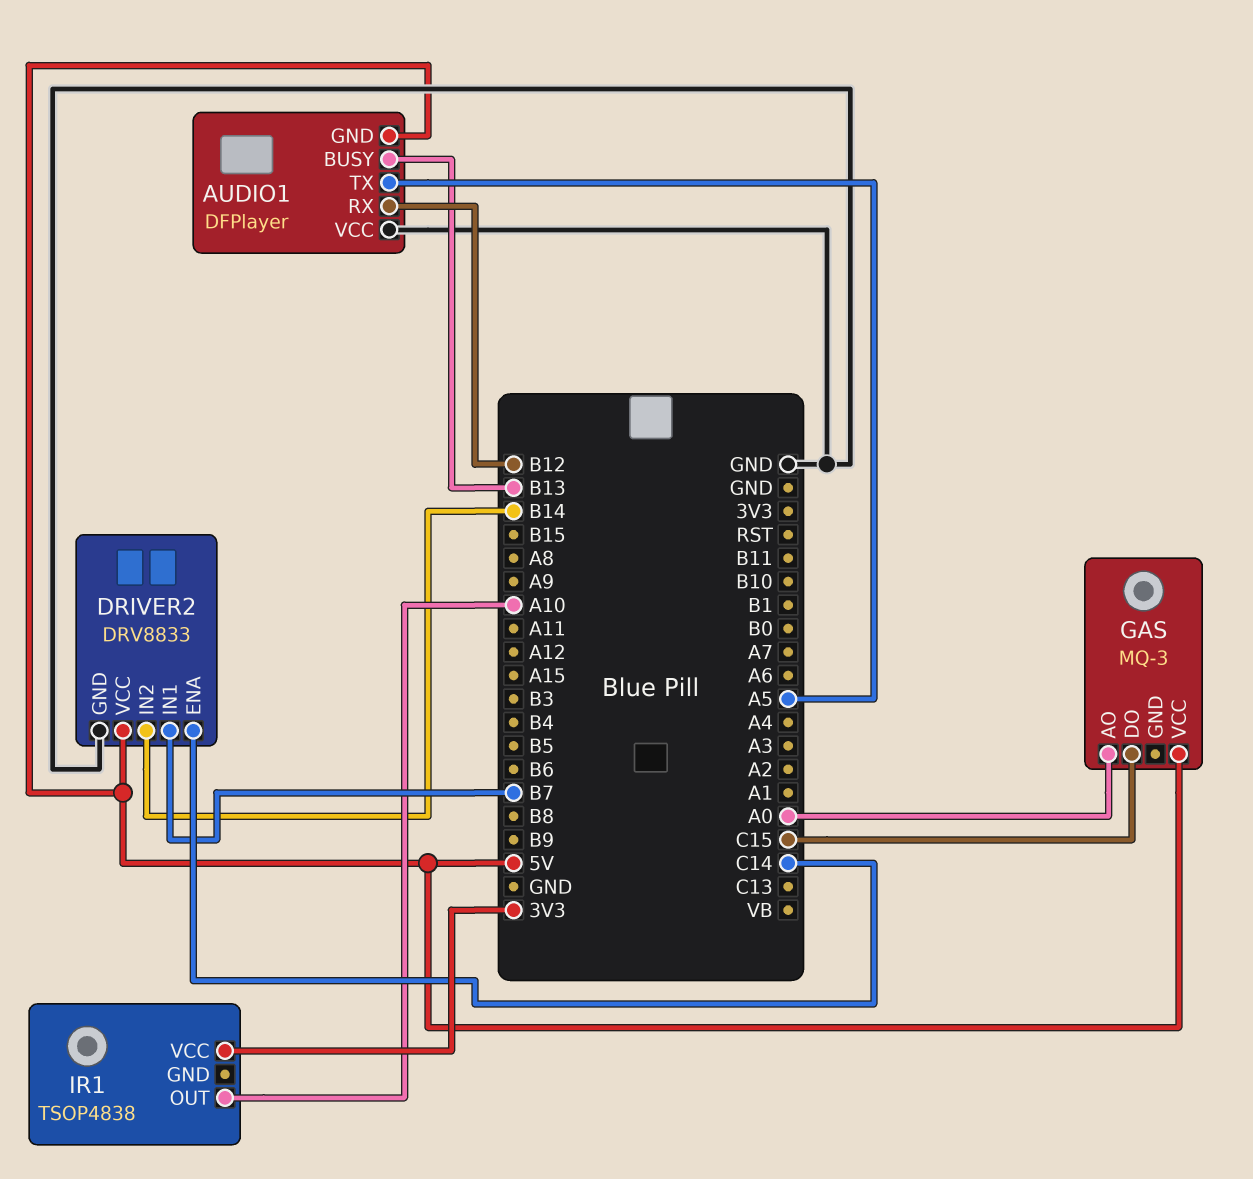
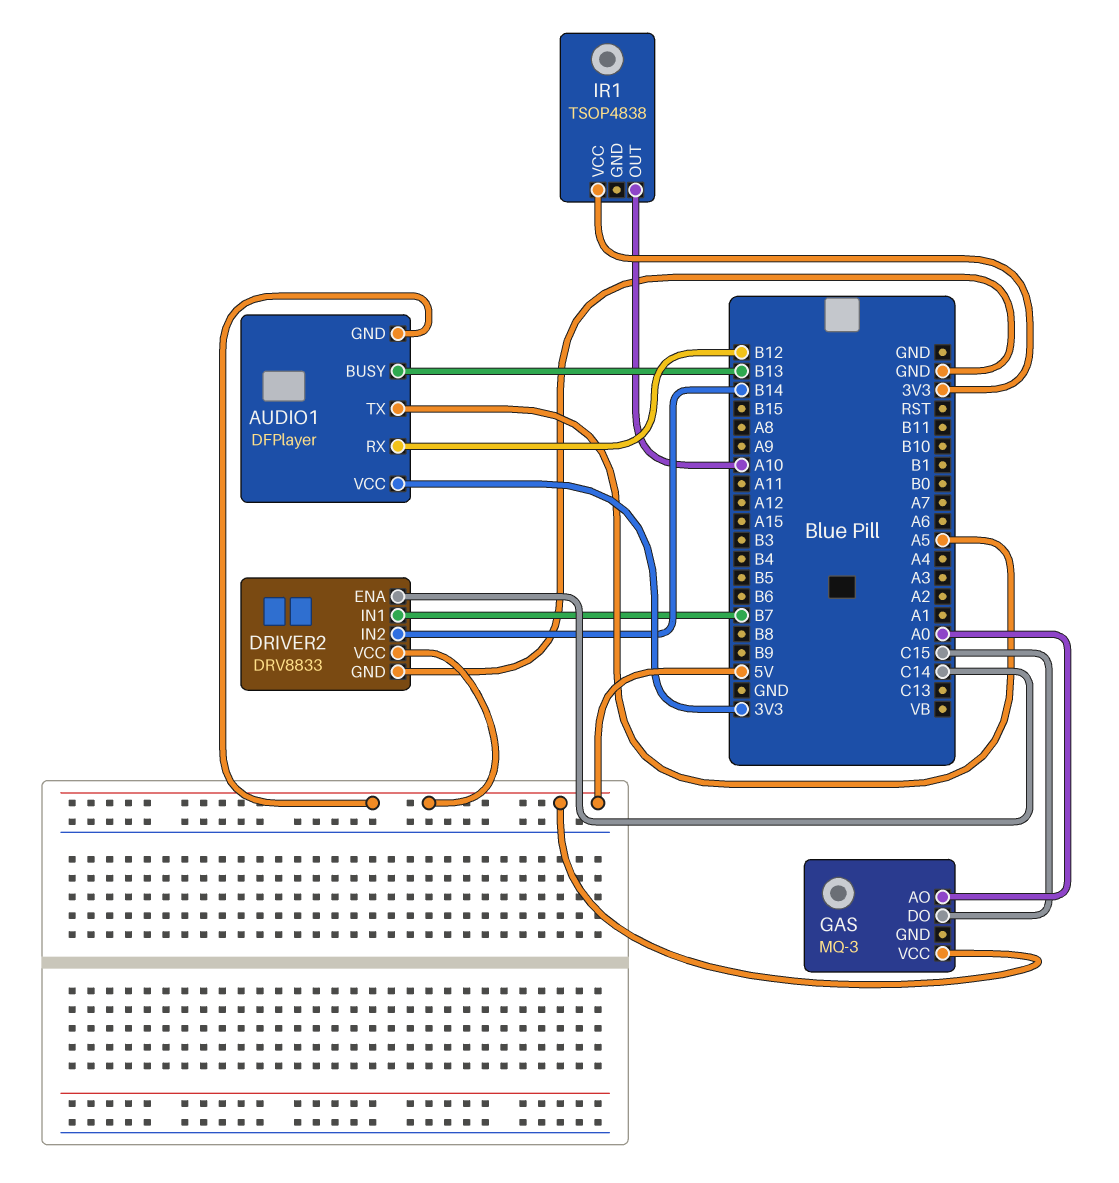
AUDIO1 pin VCC: GND -> 3V3

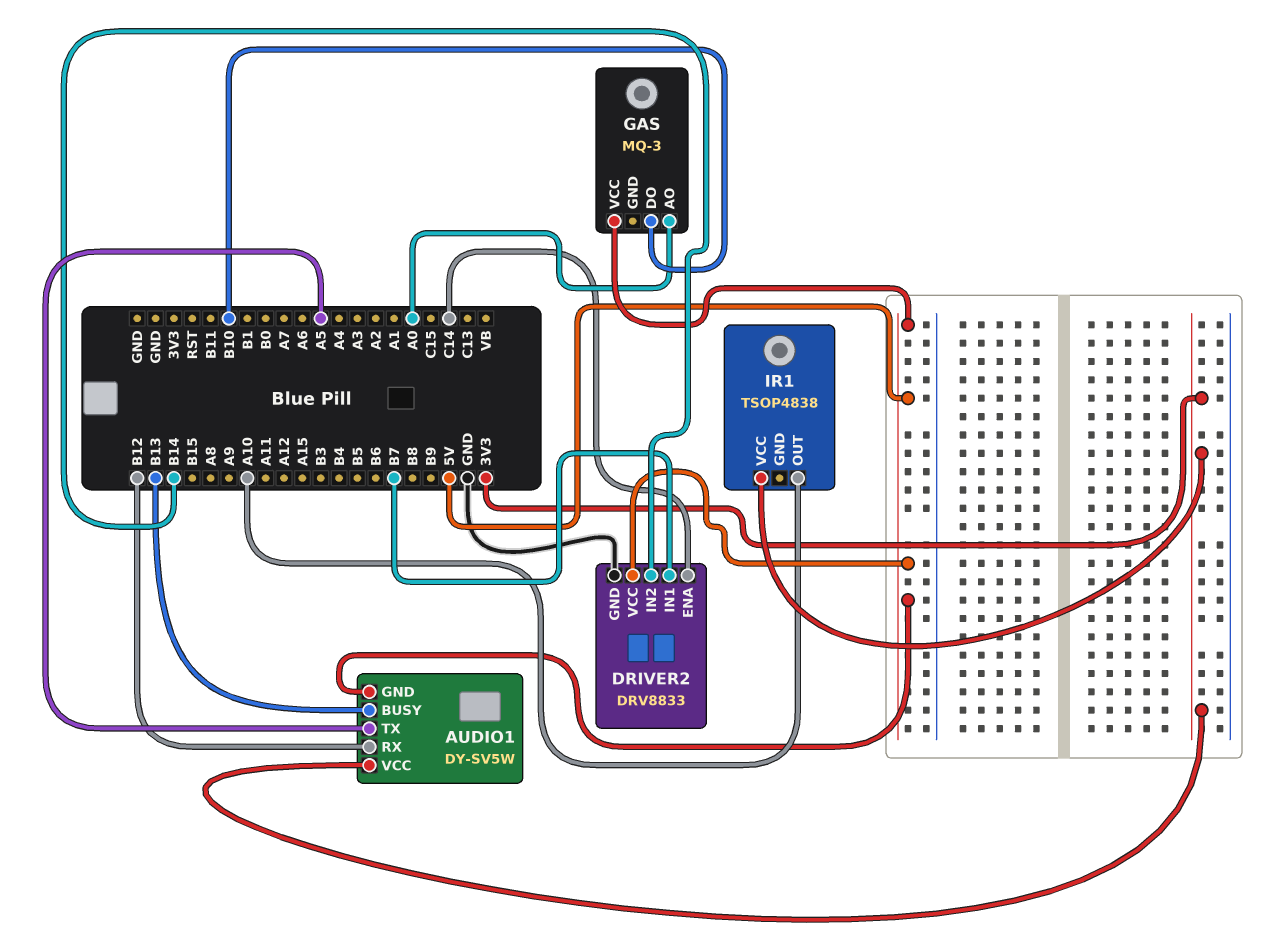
AUDIO1: DFPlayer -> DY-SV5W
GAS pin DO: C15 -> B10

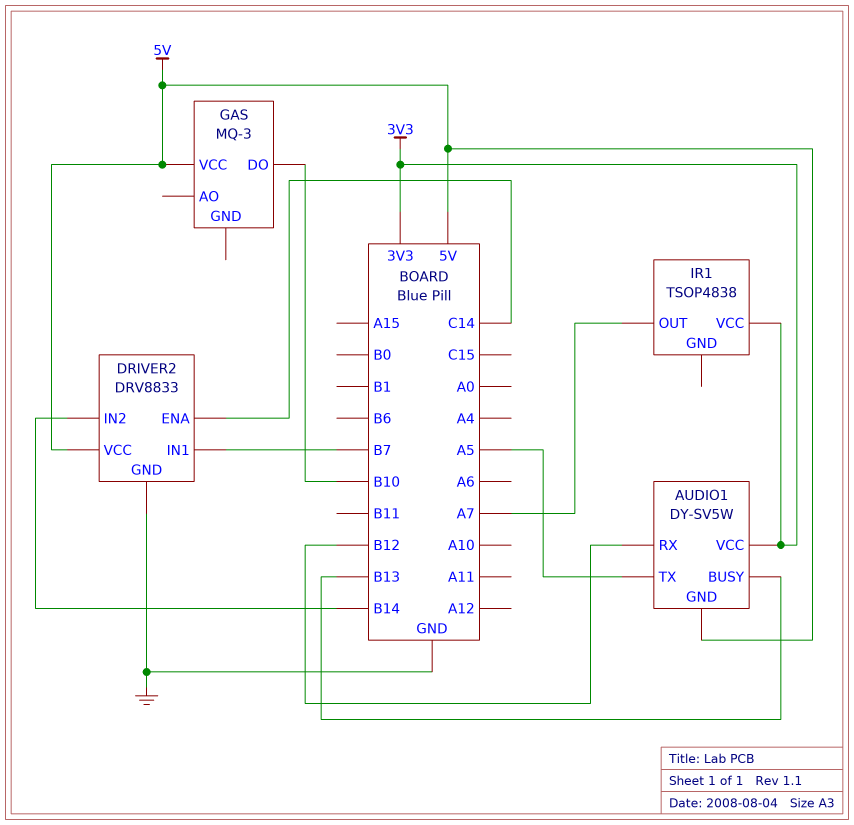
GAS pin AO: A0 -> none
IR1 pin OUT: A10 -> A7

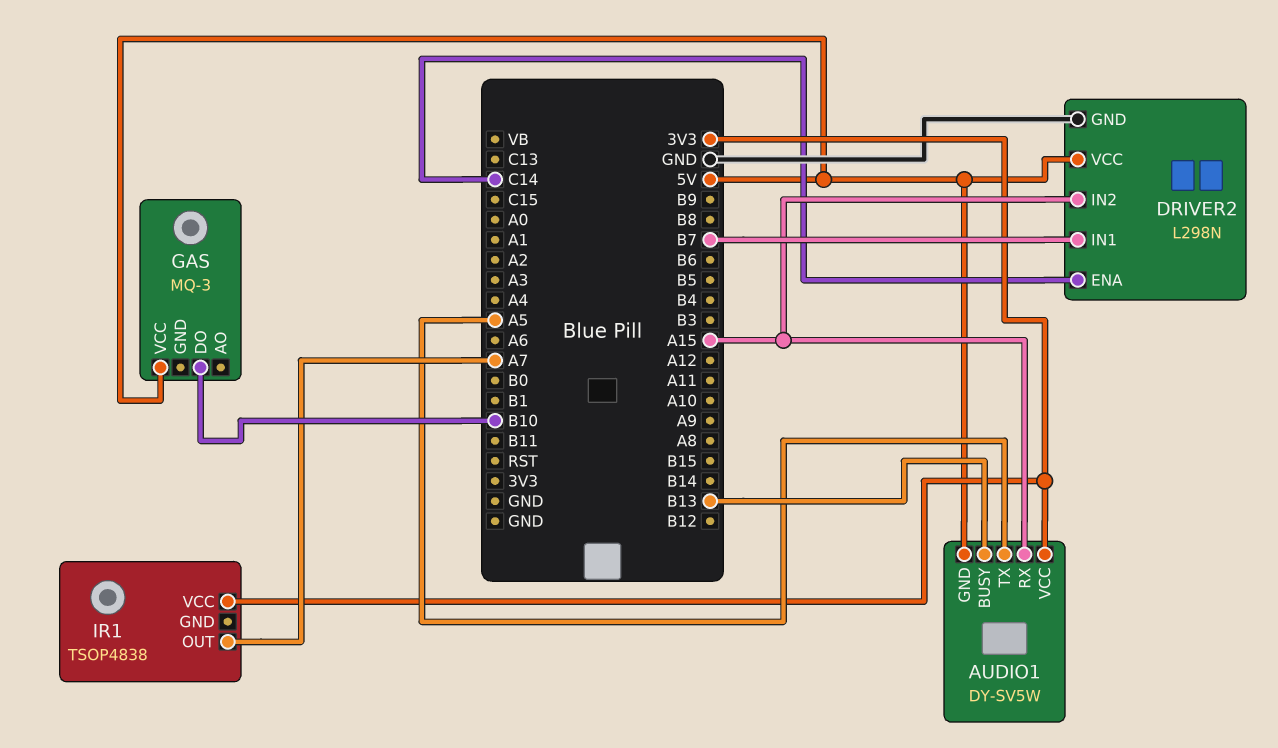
AUDIO1 pin RX: B12 -> A15
DRIVER2: DRV8833 -> L298N
DRIVER2 pin IN2: B14 -> A15

